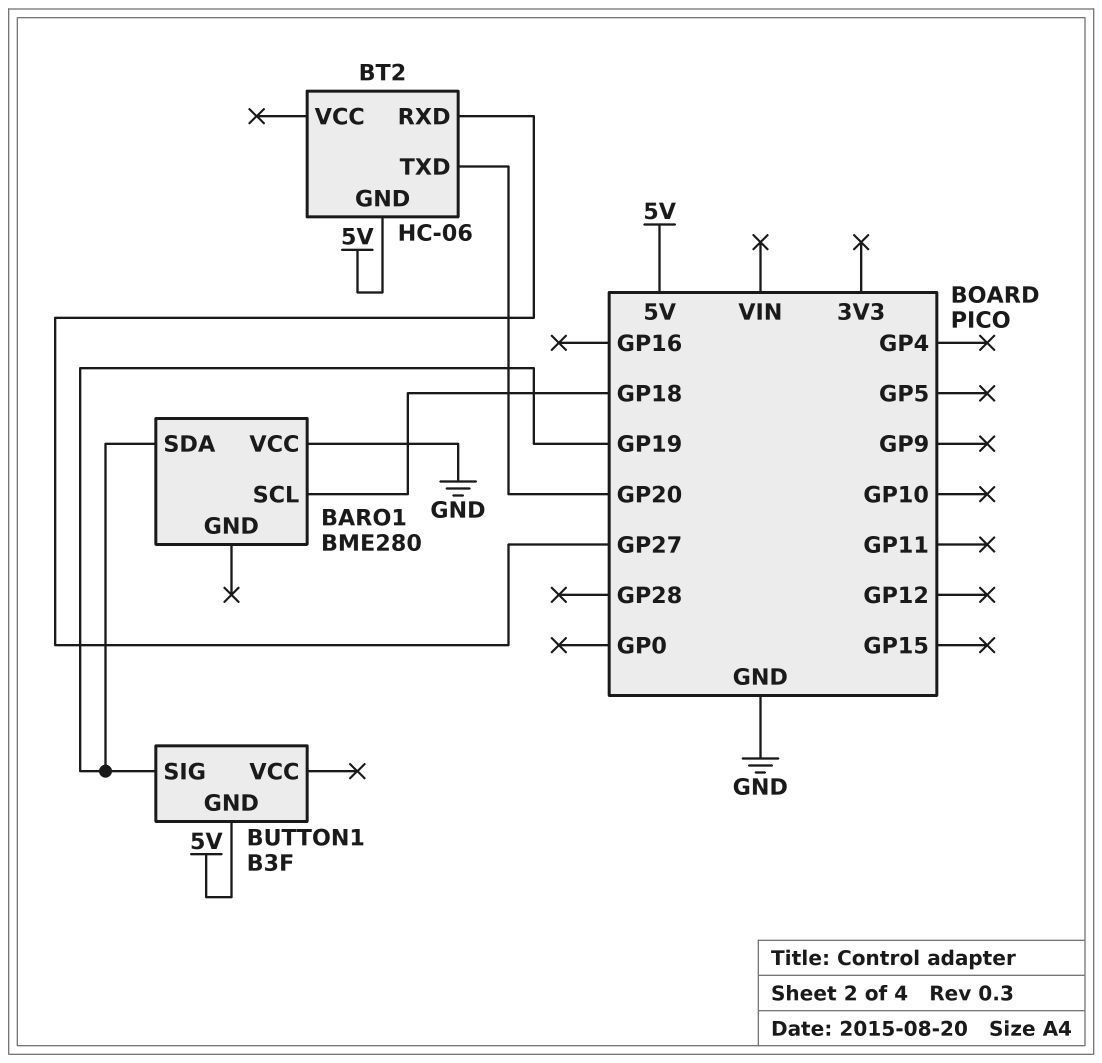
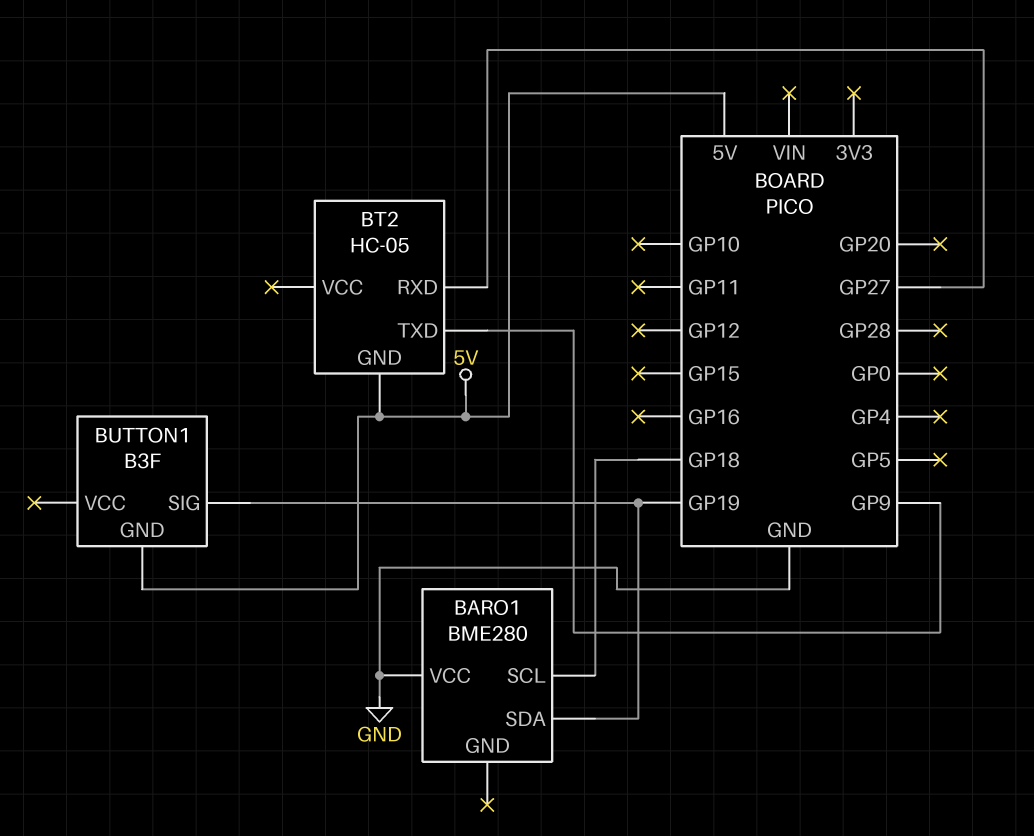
BT2: HC-06 -> HC-05
BT2 pin TXD: GP20 -> GP9

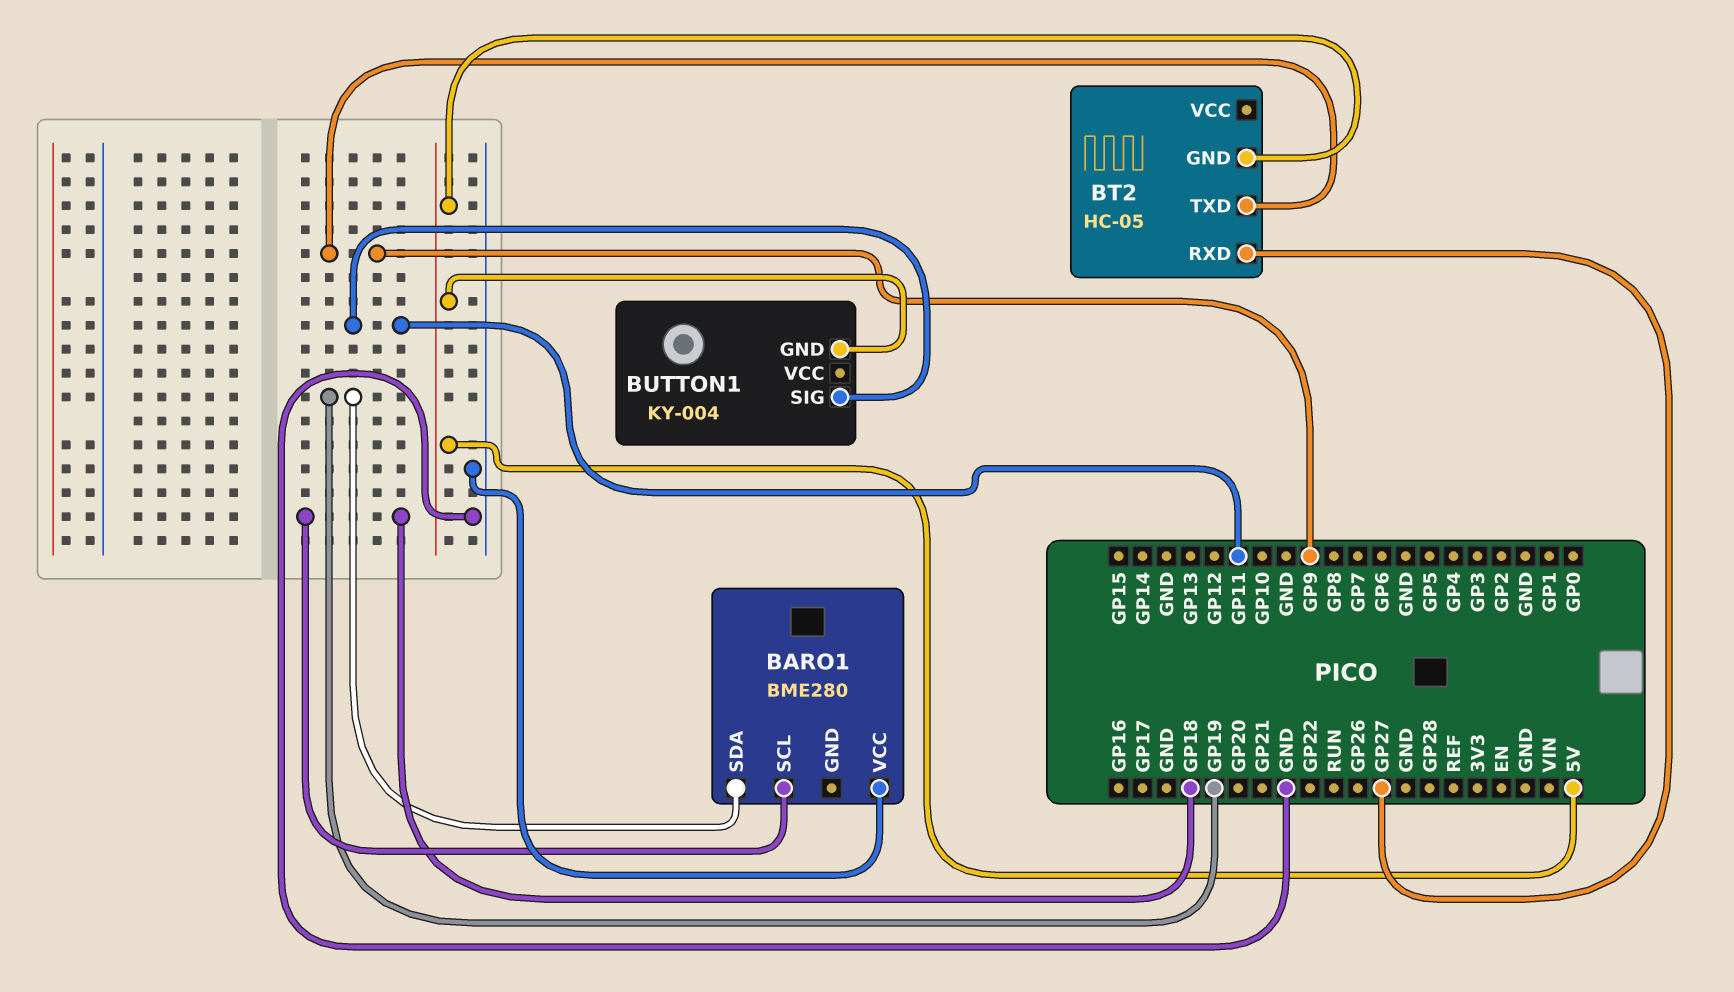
BUTTON1: B3F -> KY-004
BUTTON1 pin SIG: GP19 -> GP11

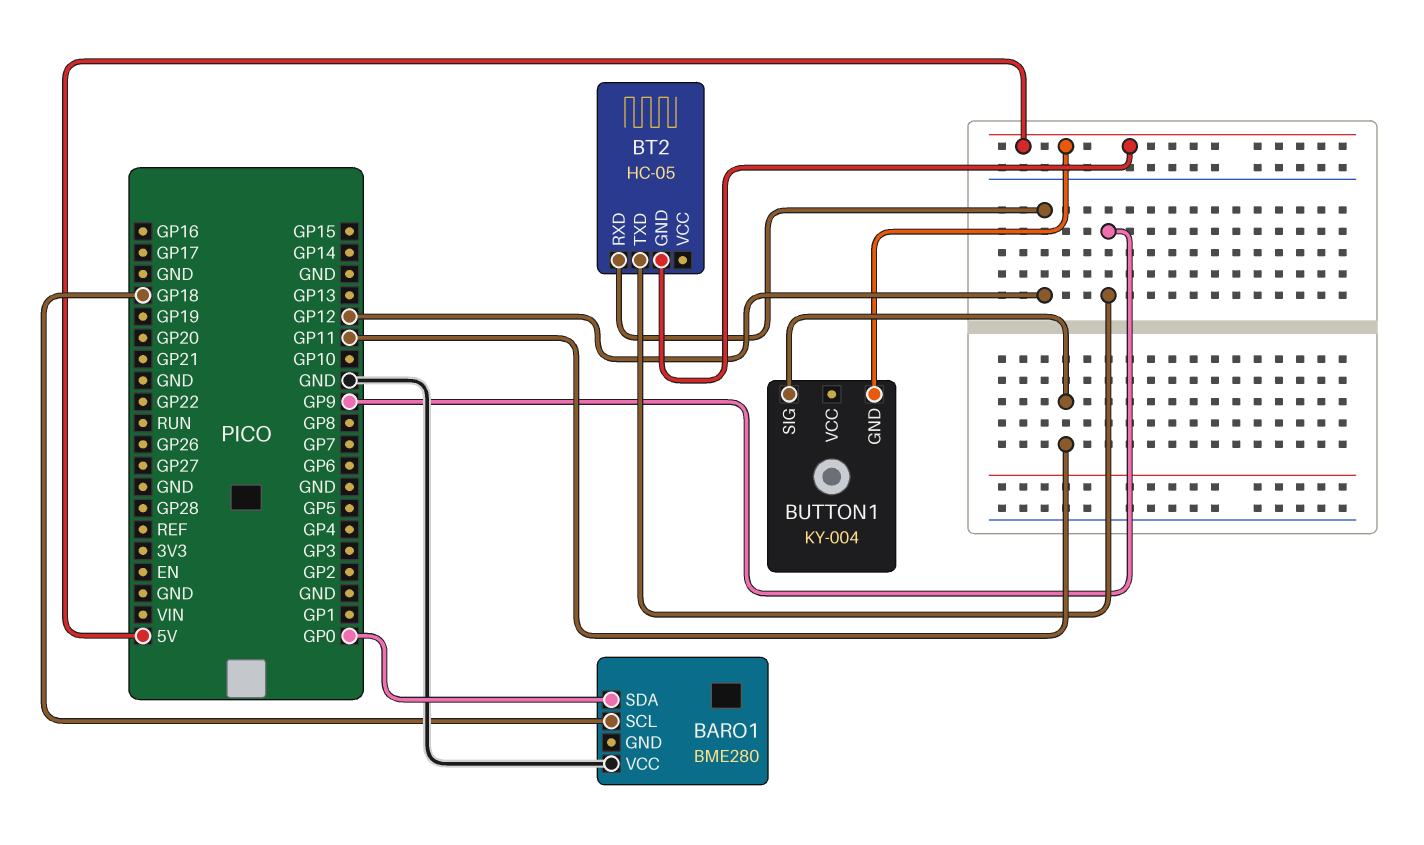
BARO1 pin SDA: GP19 -> GP0
BT2 pin RXD: GP27 -> GP12

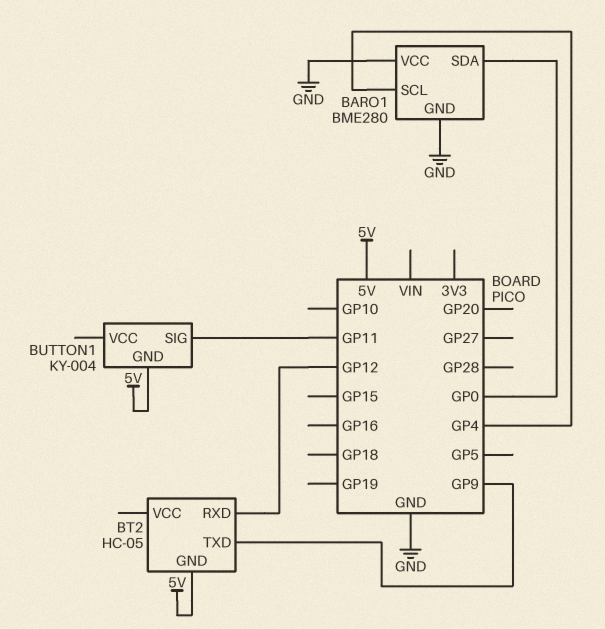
BARO1 pin GND: none -> GND
BARO1 pin SCL: GP18 -> GP4

